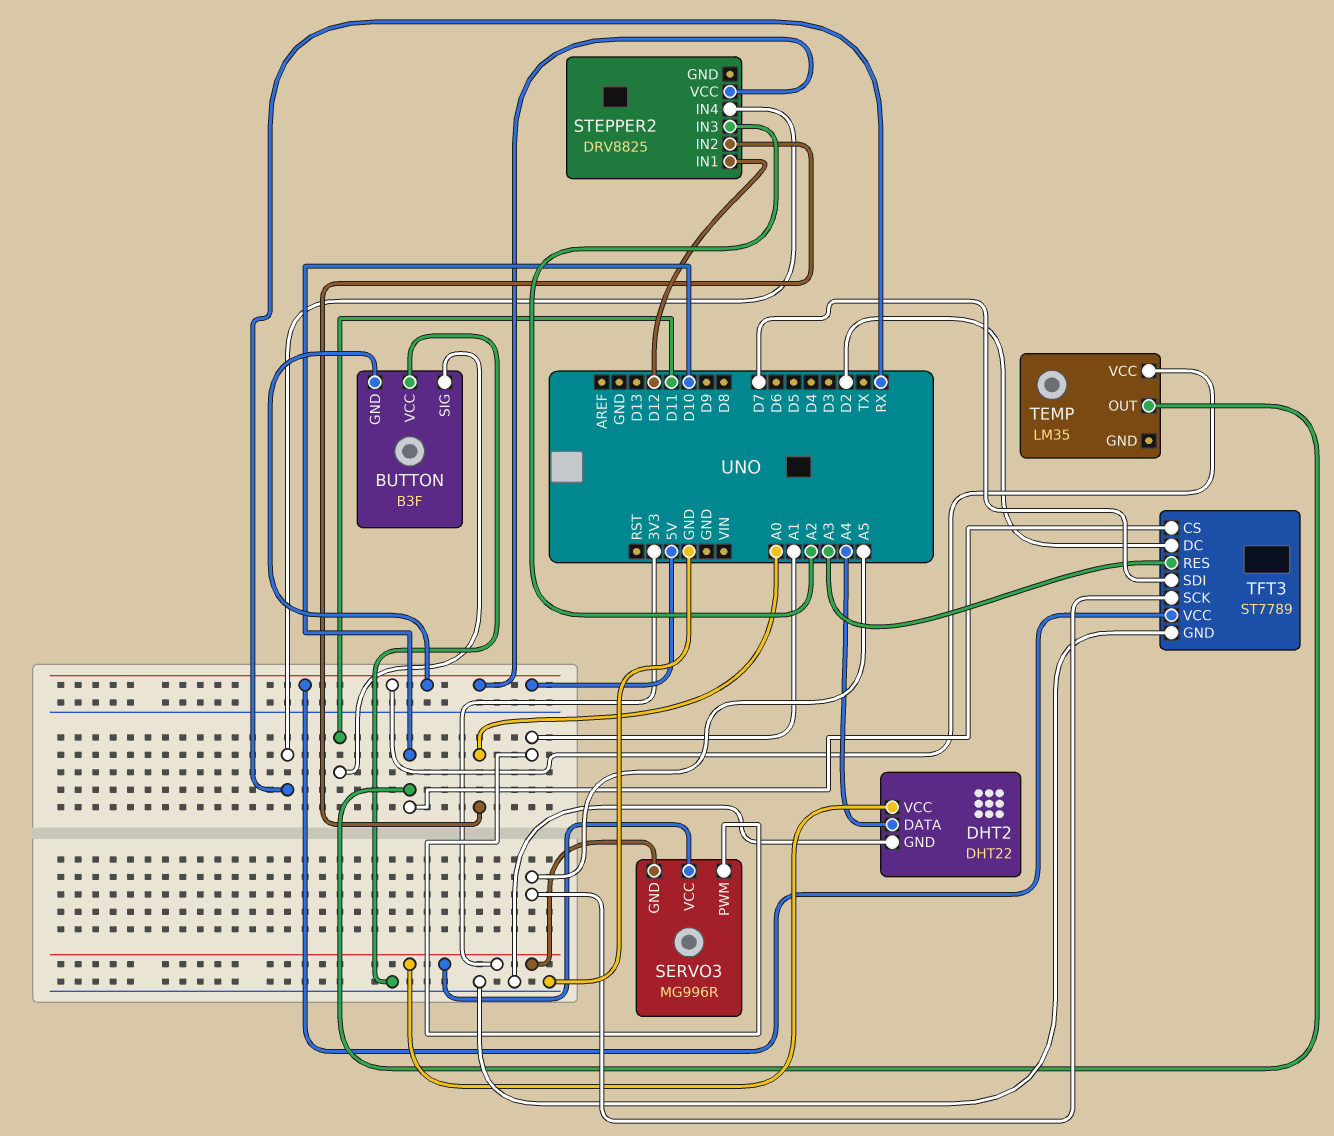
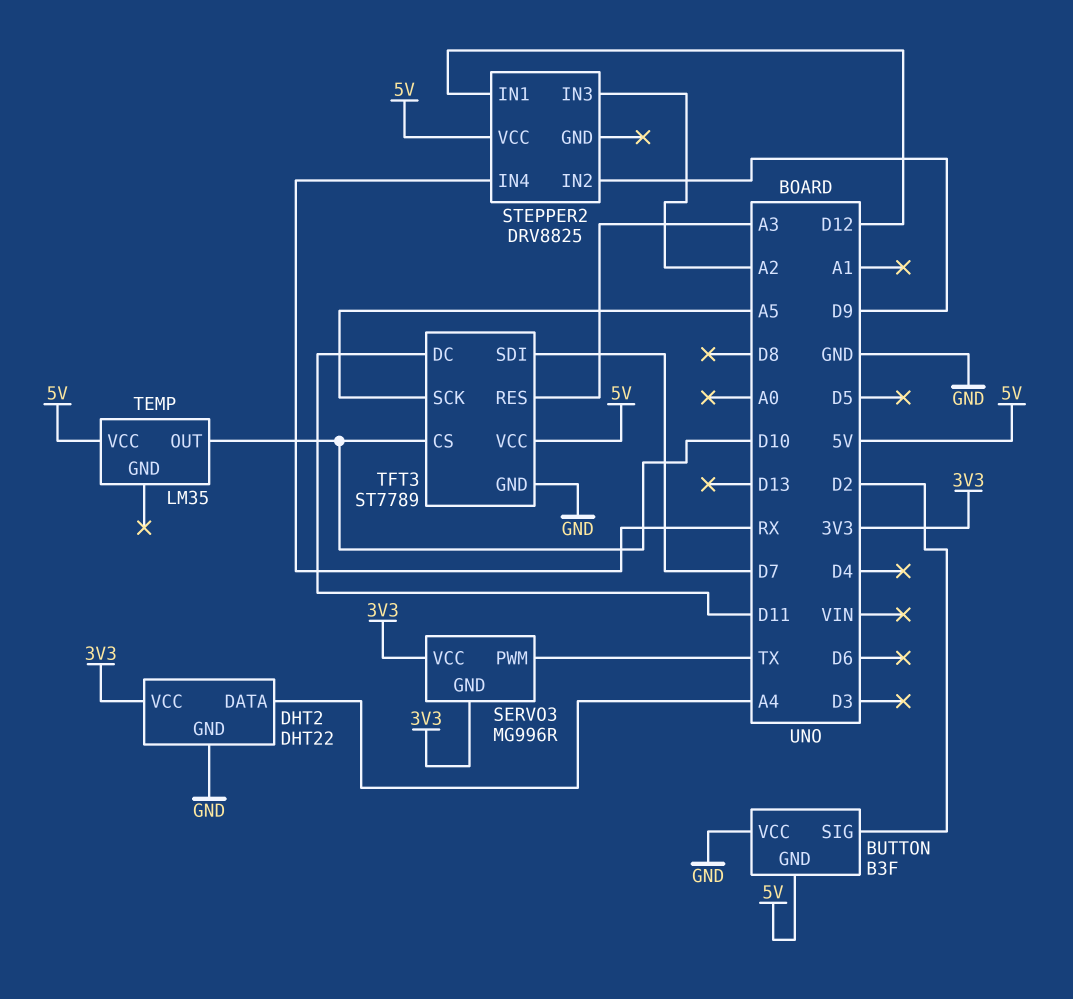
BUTTON pin SIG: D11 -> D2
SERVO3 pin PWM: A1 -> TX
STEPPER2 pin IN2: A0 -> D9
TFT3 pin DC: D2 -> D11

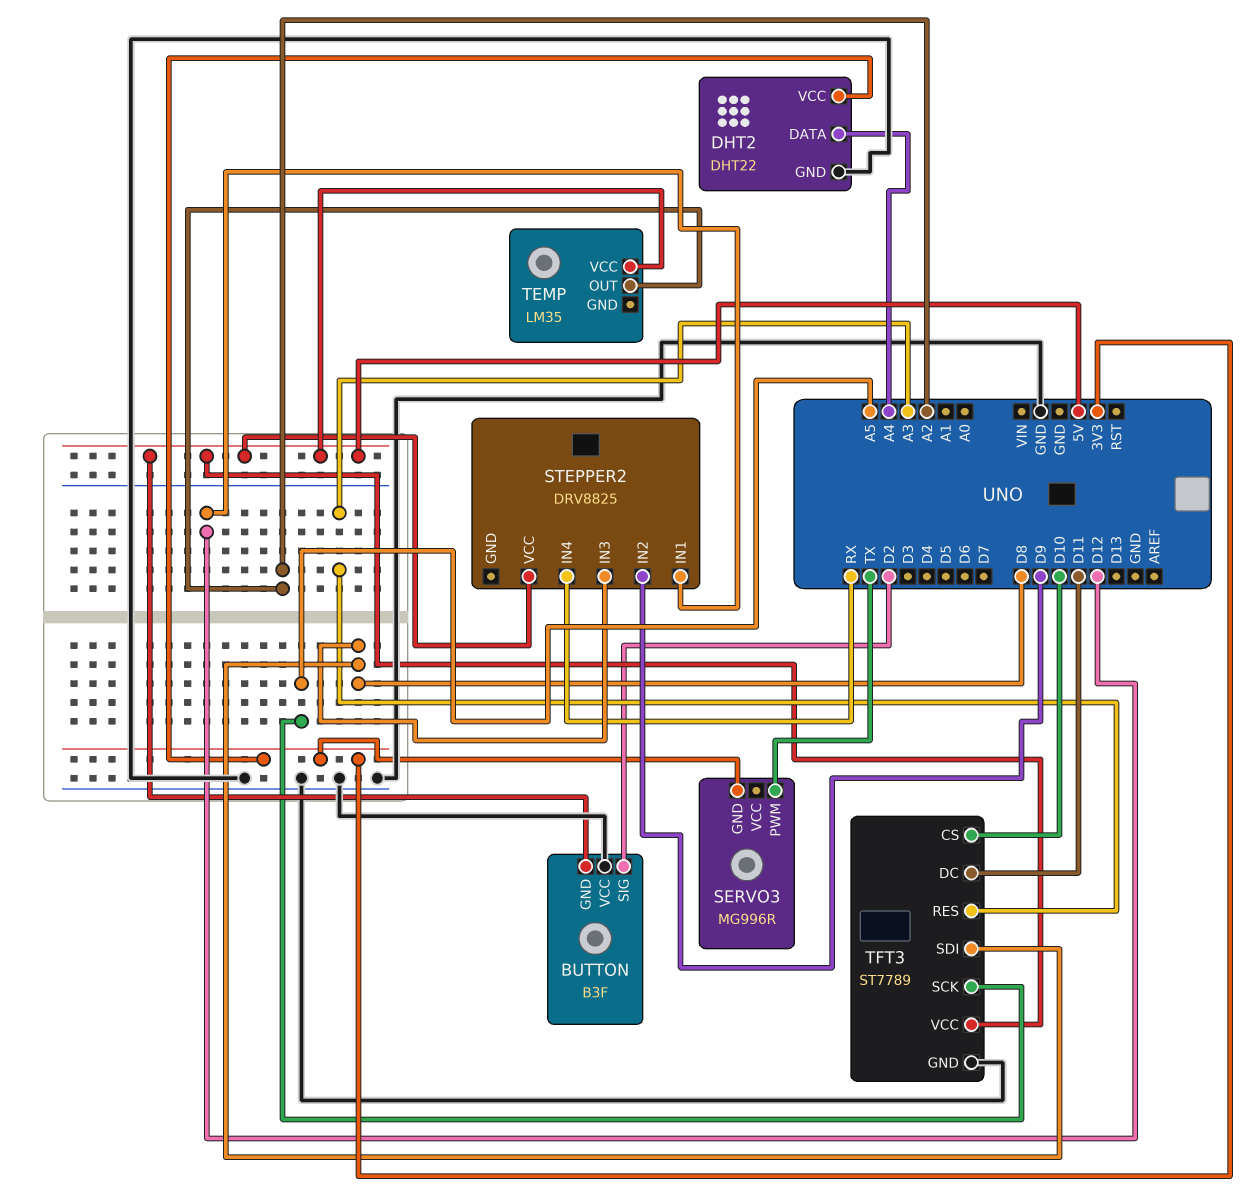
SERVO3 pin VCC: 3V3 -> none
STEPPER2 pin IN3: A2 -> D8
TEMP pin OUT: D10 -> A2
TFT3 pin SDI: D7 -> D8

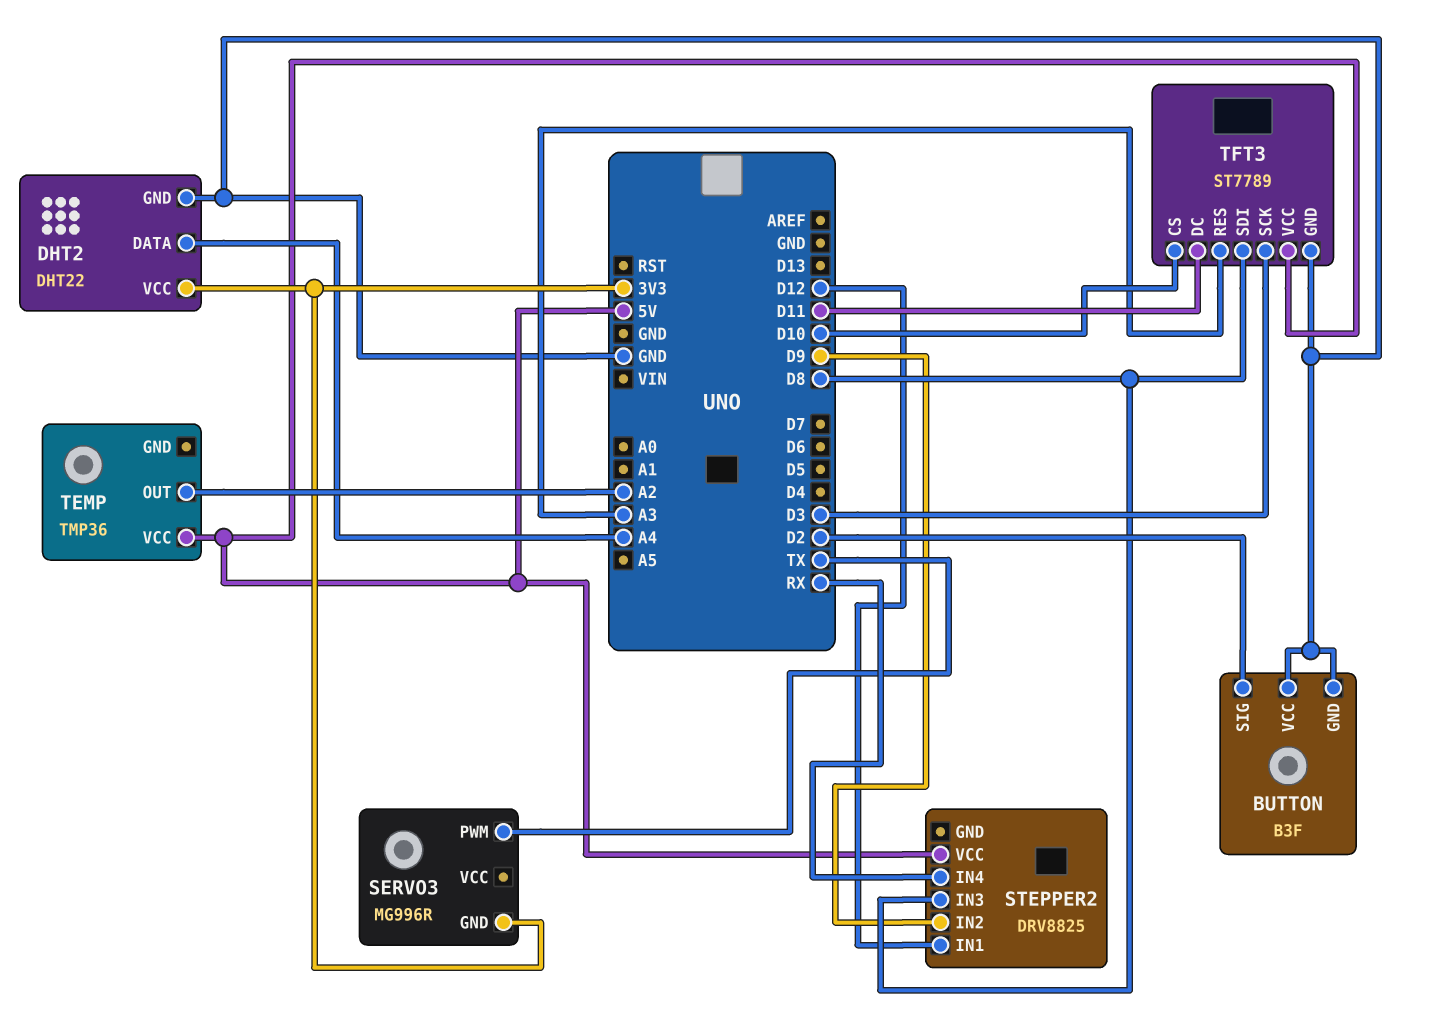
BUTTON pin GND: 5V -> GND
TEMP: LM35 -> TMP36
TFT3 pin SCK: A5 -> D3

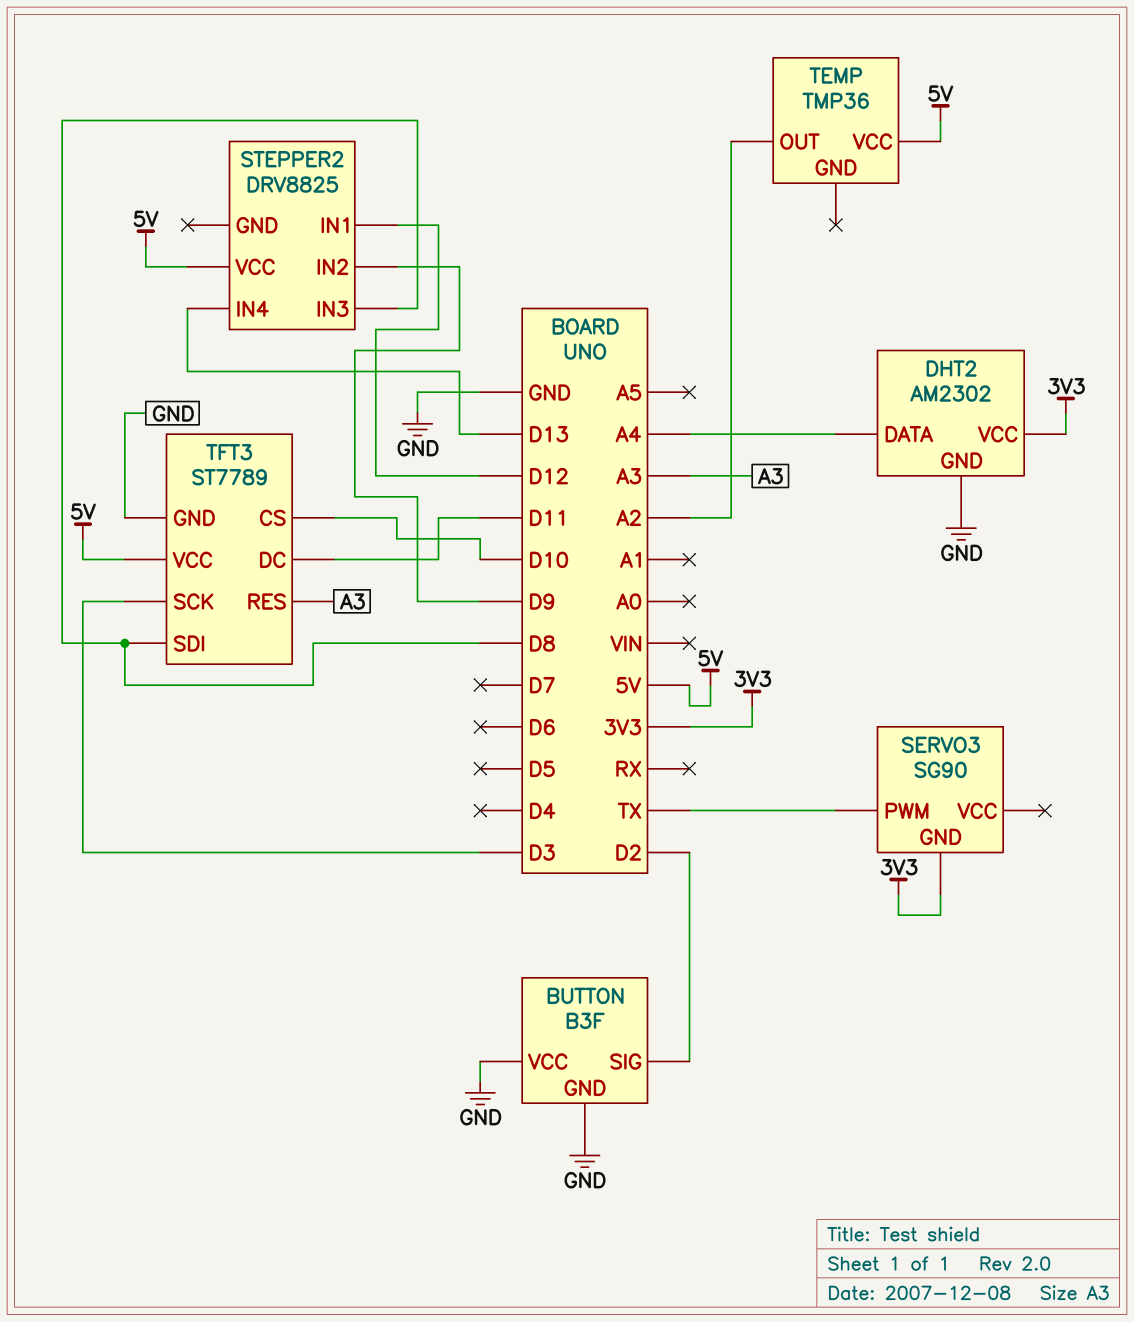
DHT2: DHT22 -> AM2302
SERVO3: MG996R -> SG90
STEPPER2 pin IN4: RX -> D13

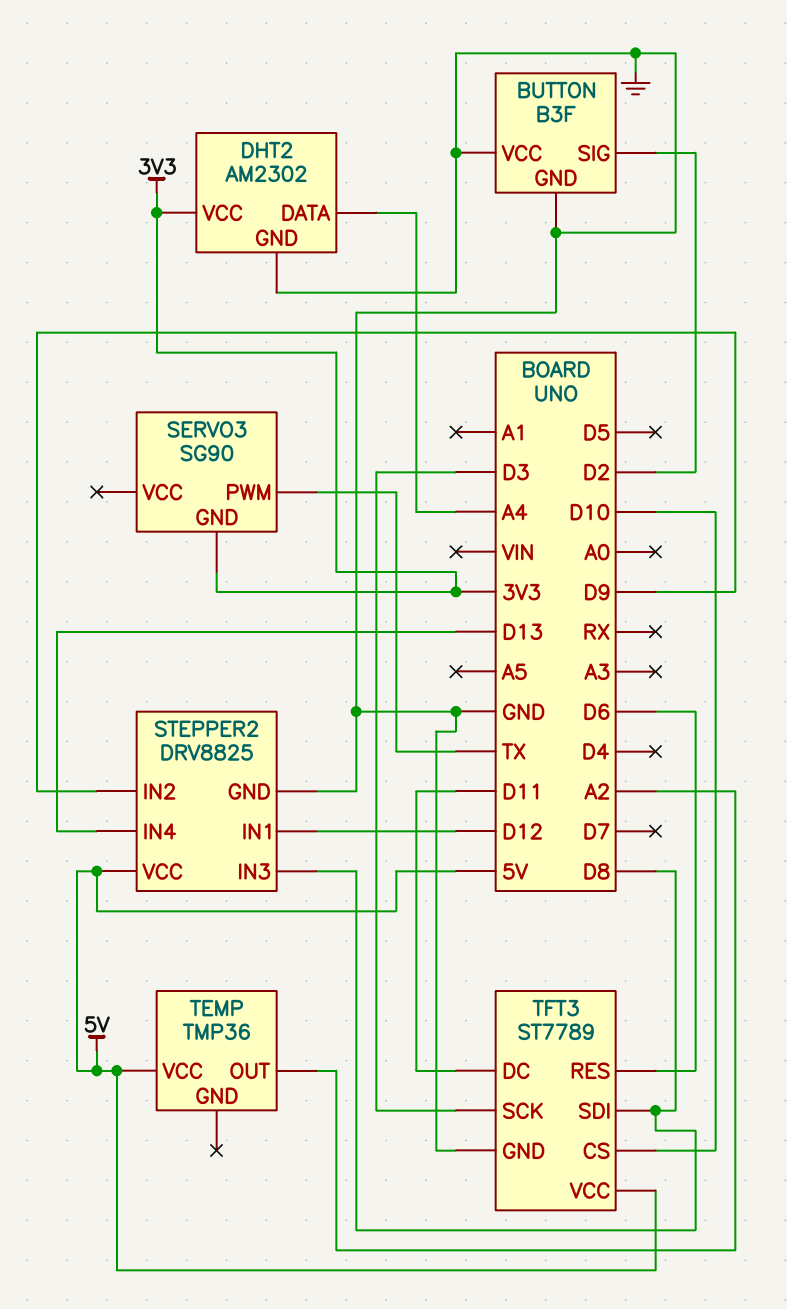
STEPPER2 pin GND: none -> GND
TFT3 pin RES: A3 -> D6

